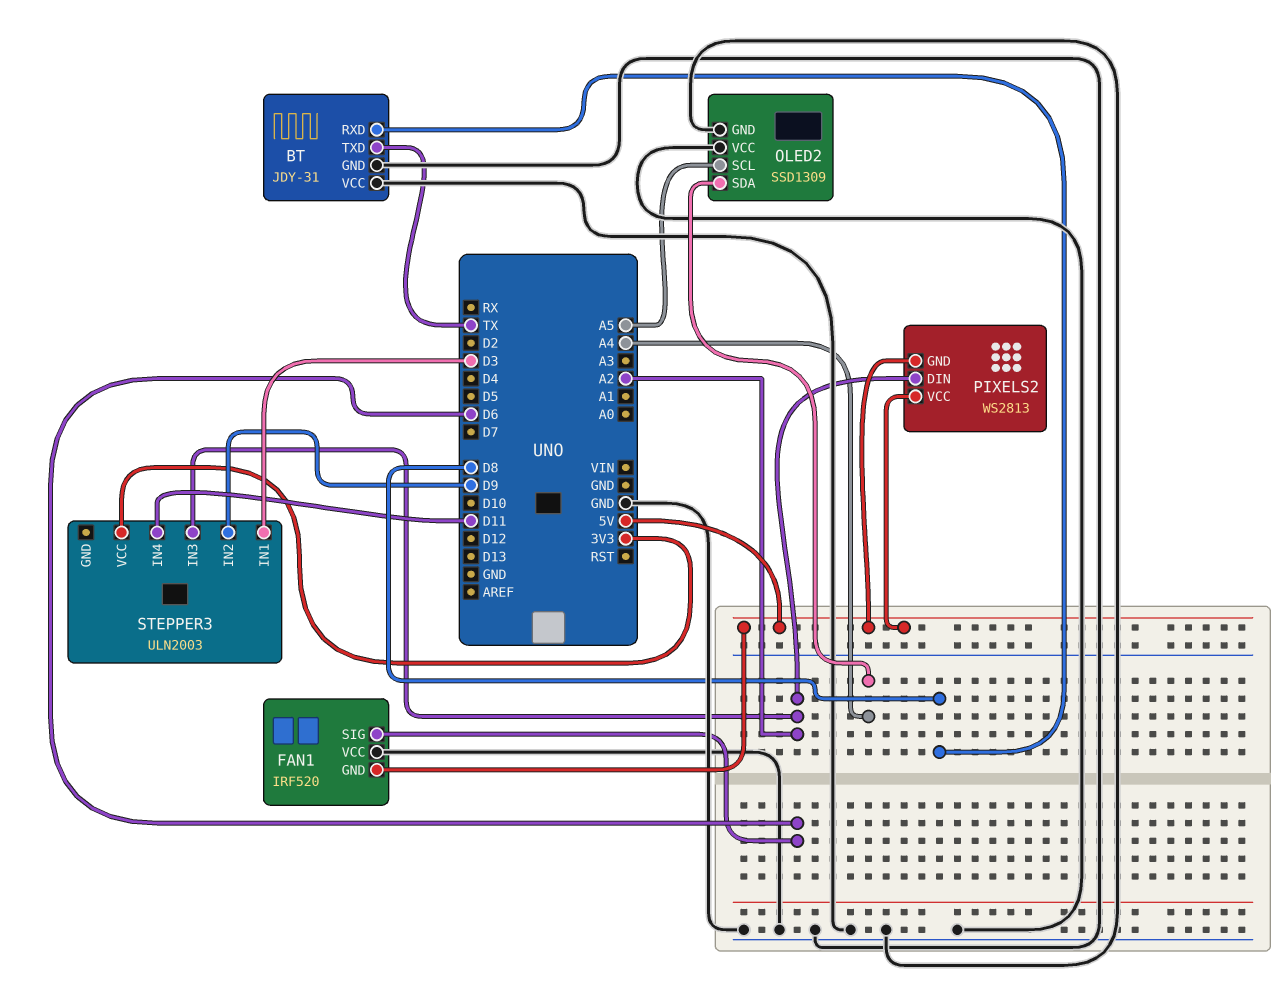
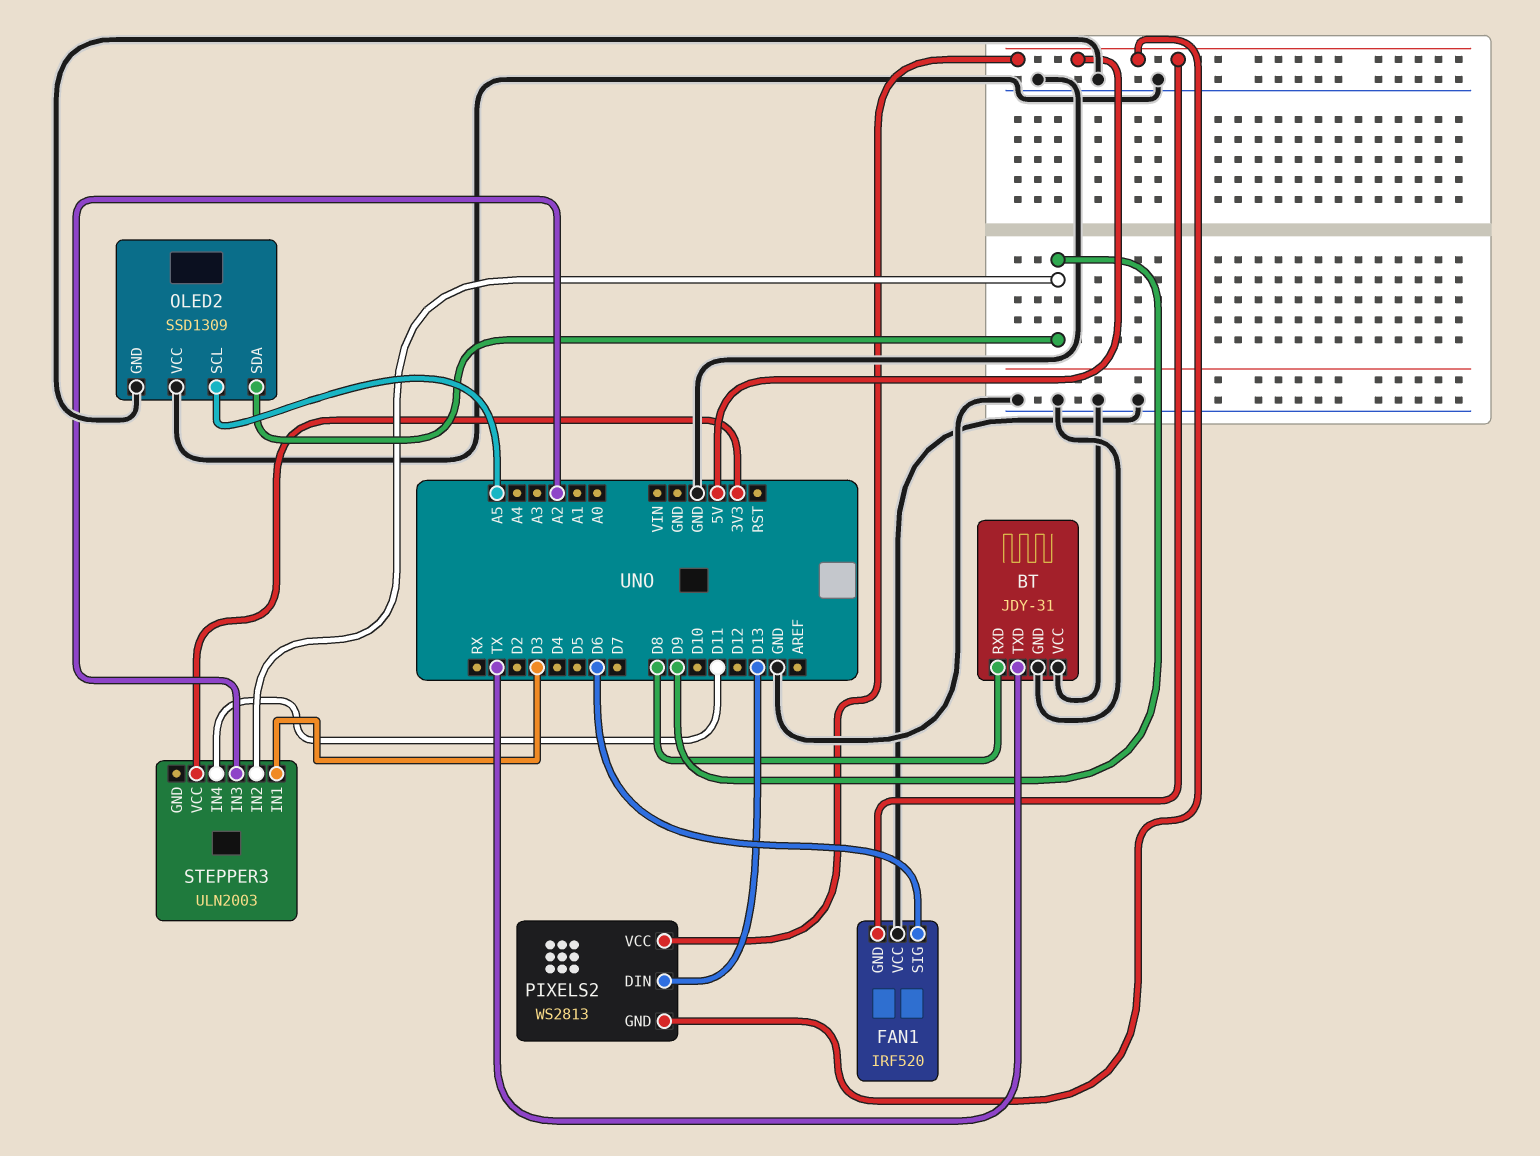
OLED2 pin SDA: A4 -> D9
PIXELS2 pin DIN: A2 -> D13

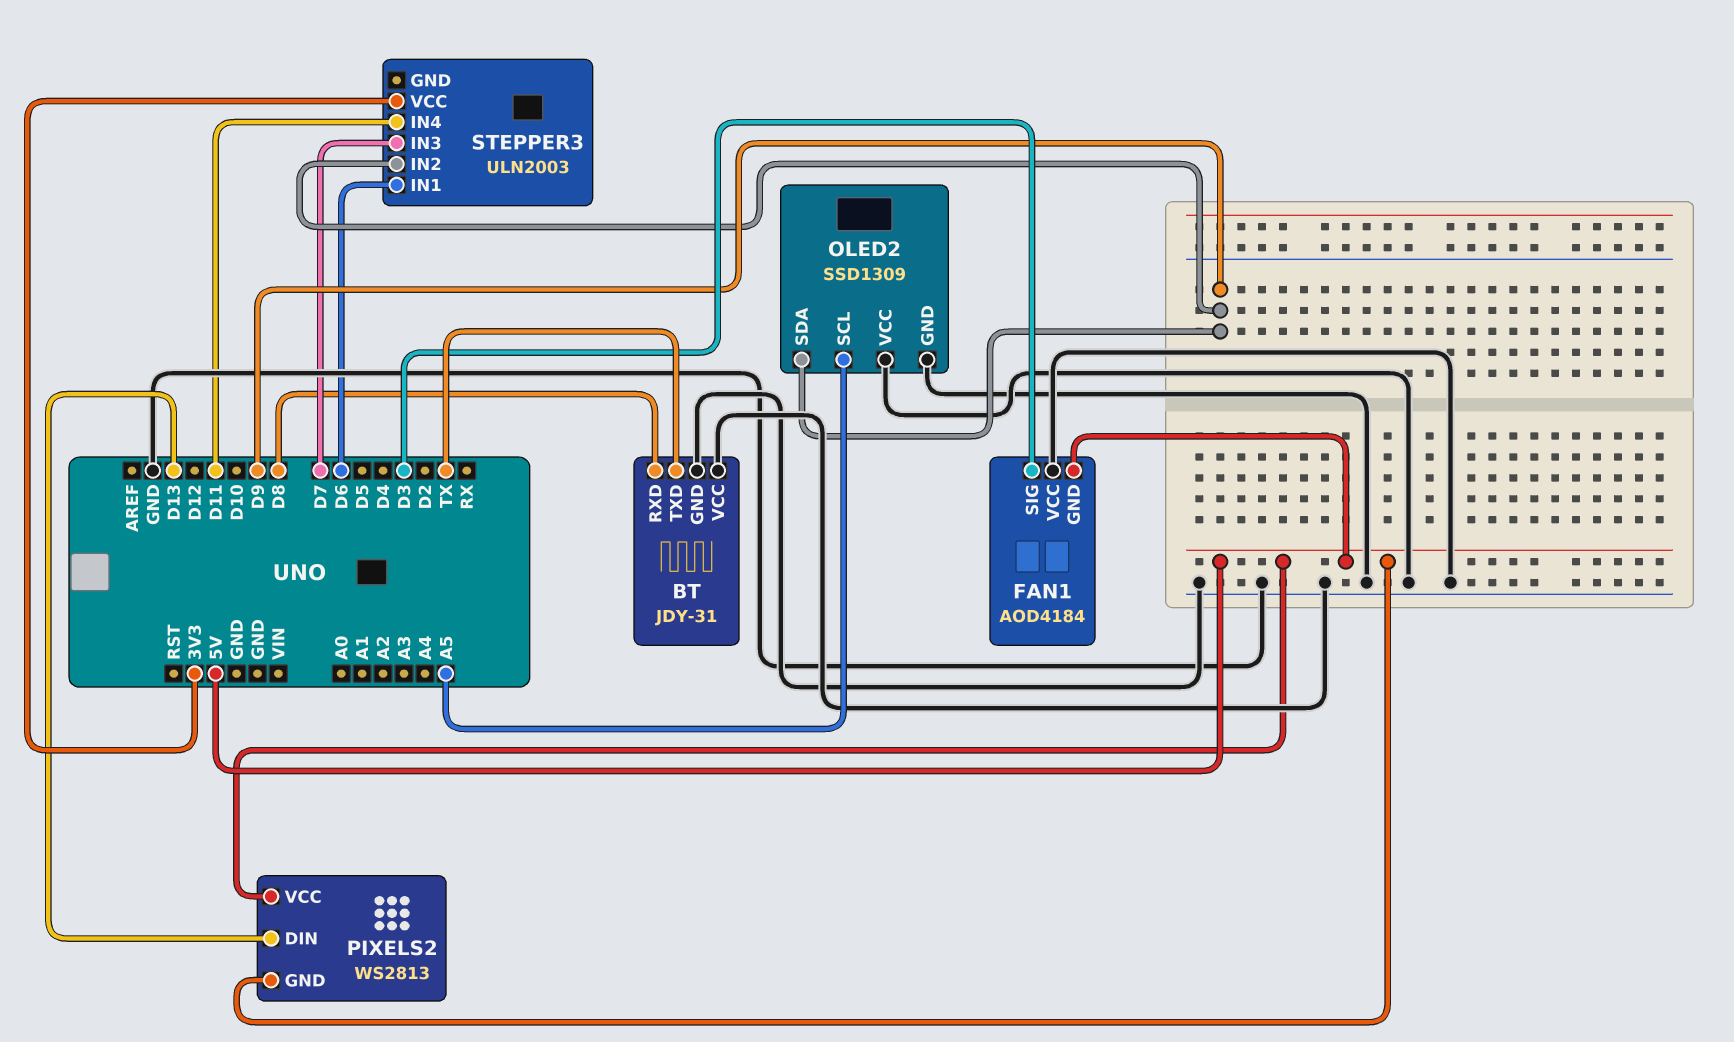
FAN1: IRF520 -> AOD4184
FAN1 pin SIG: D6 -> D3
STEPPER3 pin IN1: D3 -> D6
STEPPER3 pin IN3: A2 -> D7

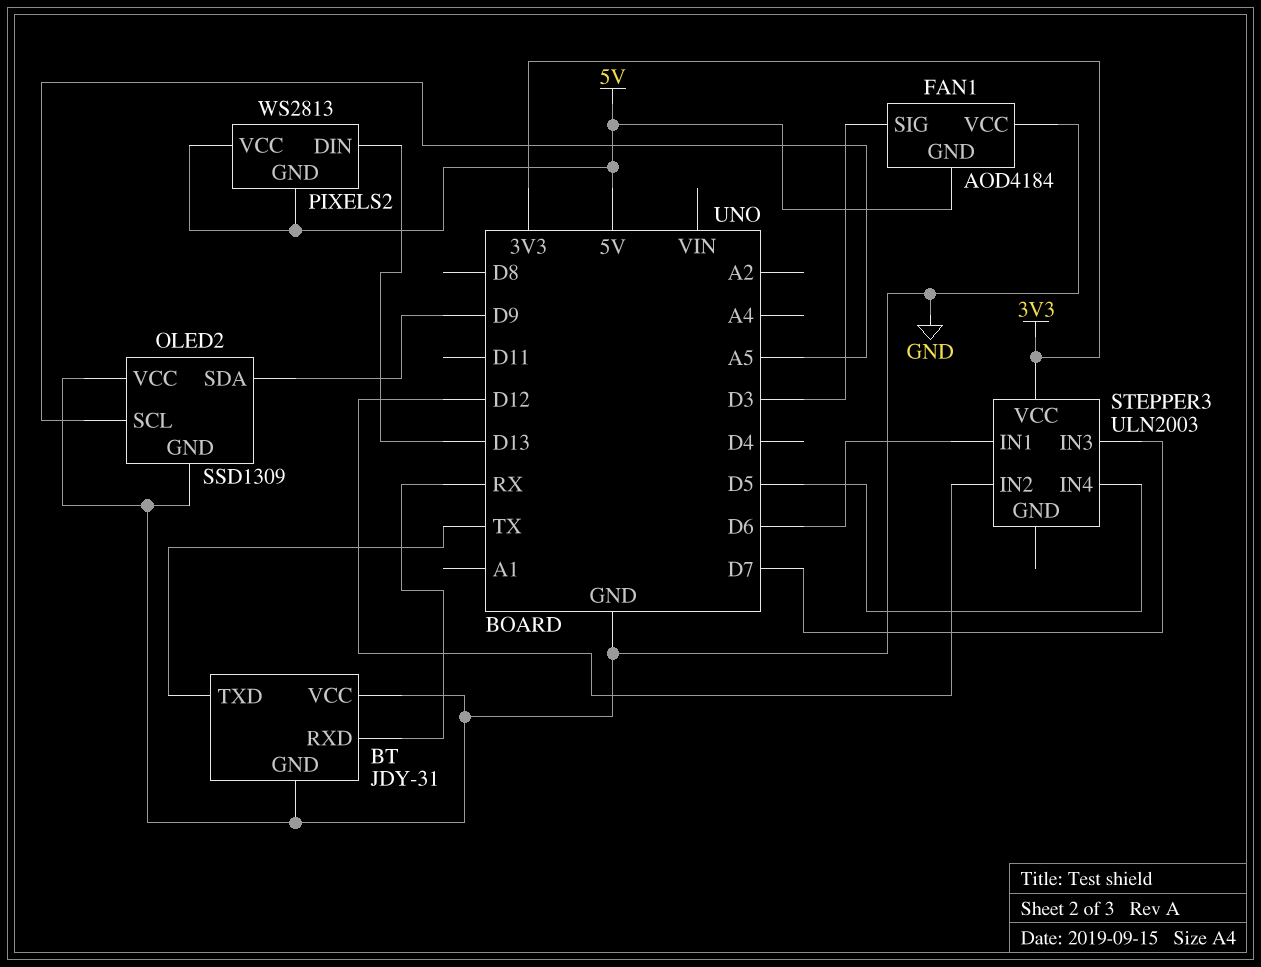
BT pin RXD: D8 -> RX
STEPPER3 pin IN2: D9 -> D12
STEPPER3 pin IN4: D11 -> D5

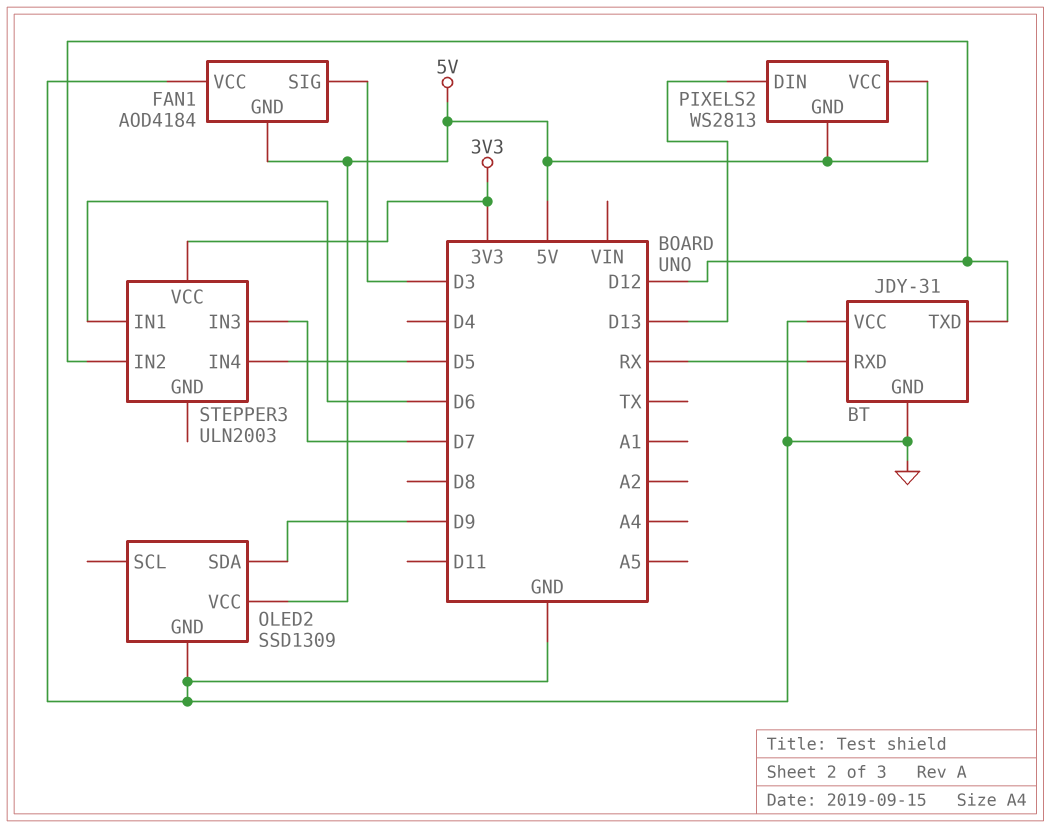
BT pin TXD: TX -> D12
OLED2 pin SCL: A5 -> none
OLED2 pin VCC: GND -> 5V

